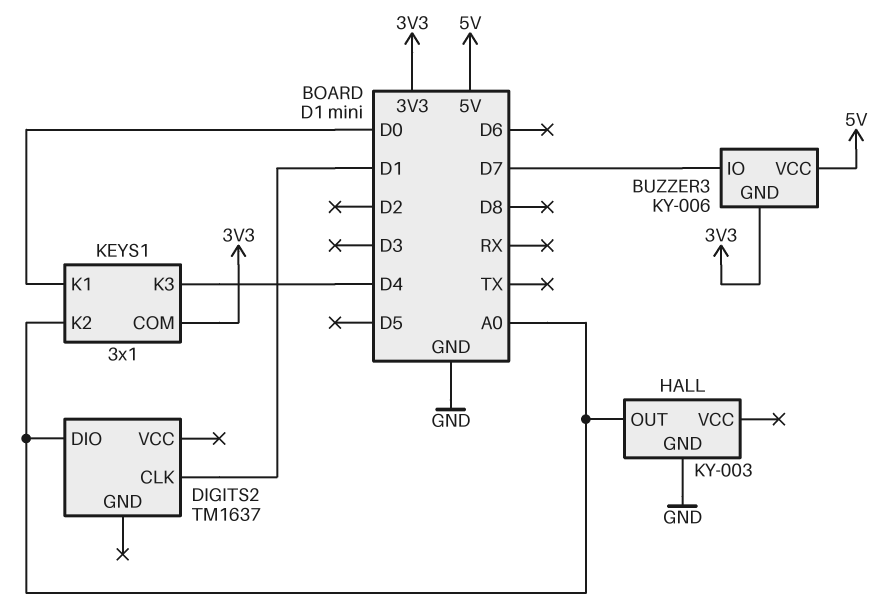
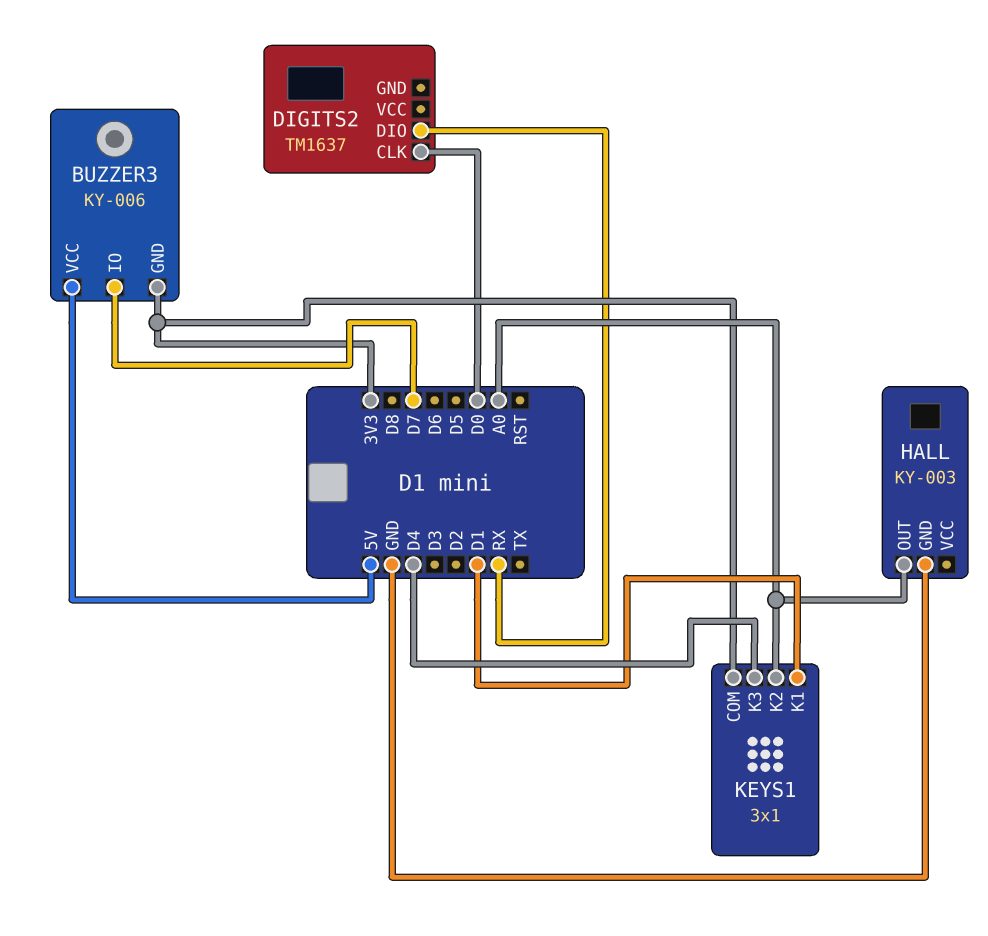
DIGITS2 pin CLK: D1 -> D0
DIGITS2 pin DIO: A0 -> RX
KEYS1 pin K1: D0 -> D1

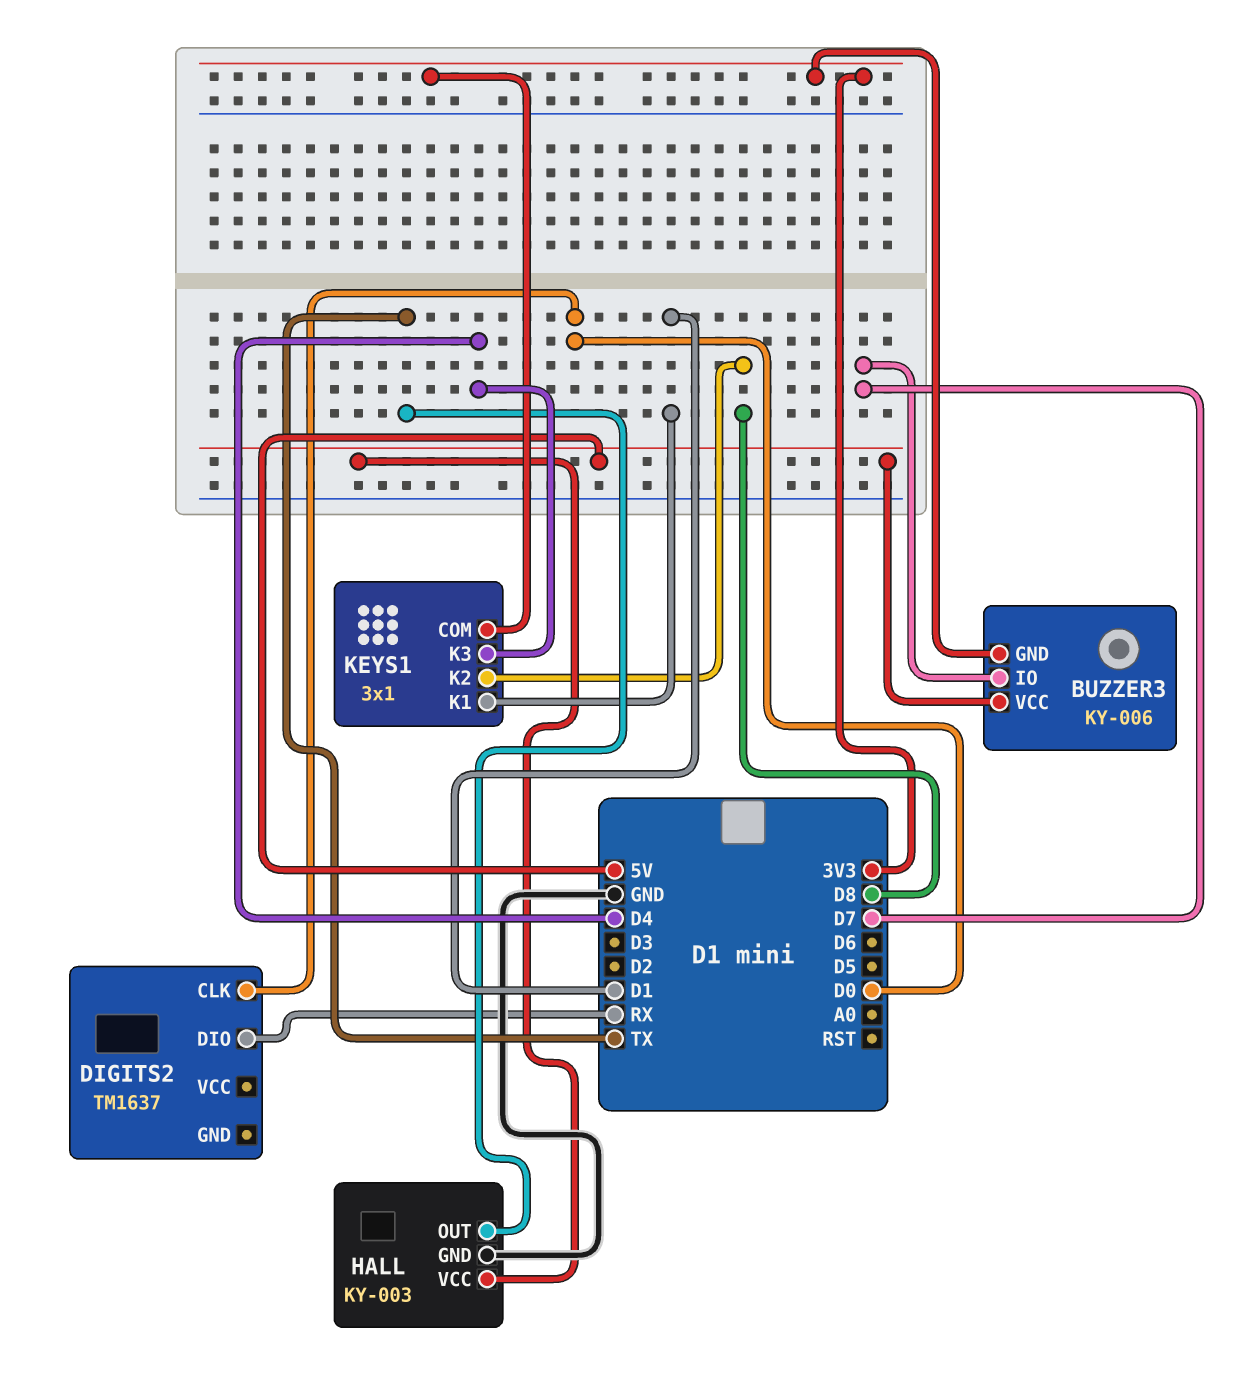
HALL pin OUT: A0 -> TX
HALL pin VCC: none -> 5V
KEYS1 pin K2: A0 -> D8

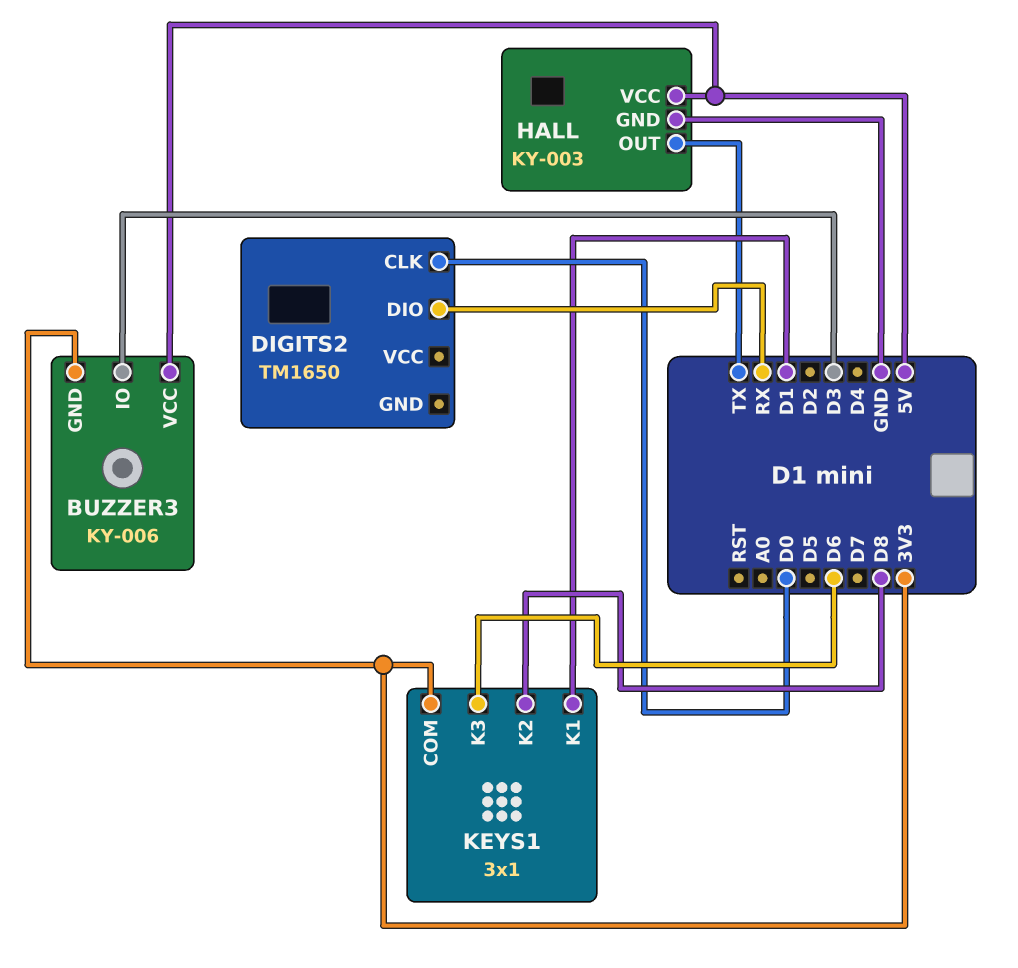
BUZZER3 pin IO: D7 -> D3
DIGITS2: TM1637 -> TM1650
KEYS1 pin K3: D4 -> D6

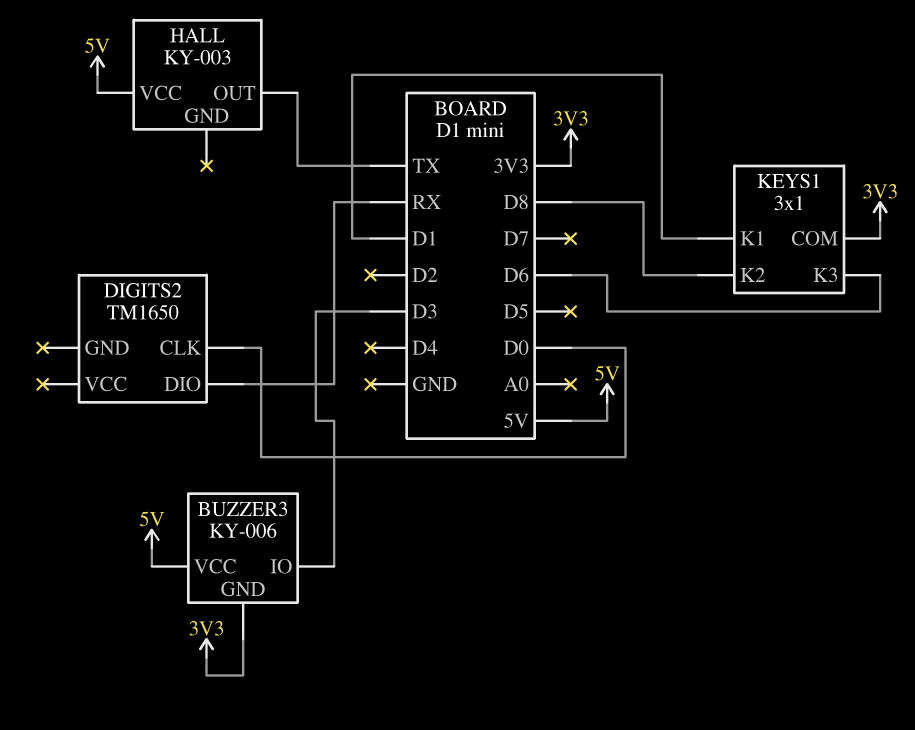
HALL pin GND: GND -> none

